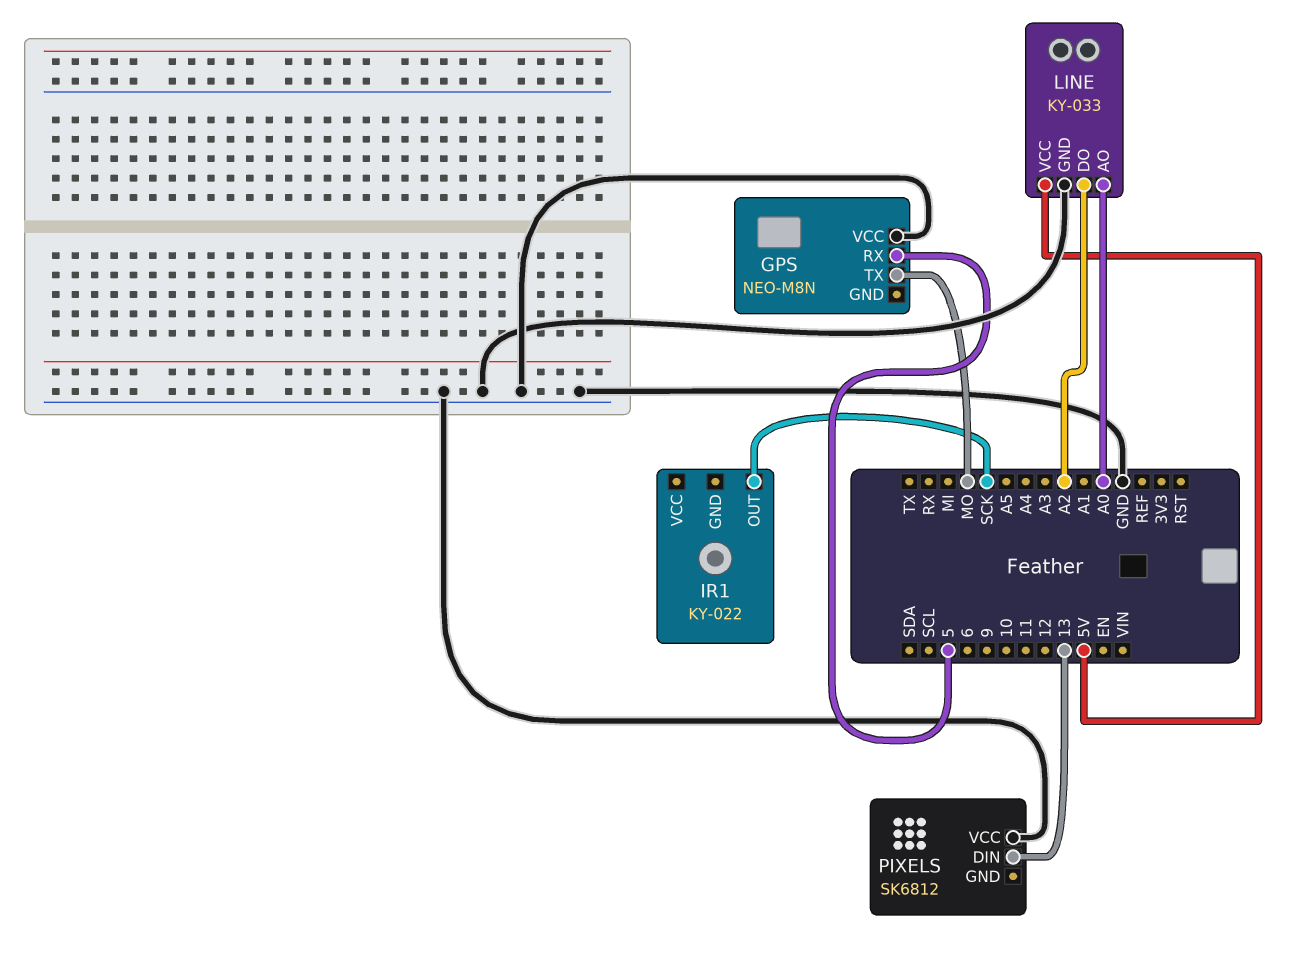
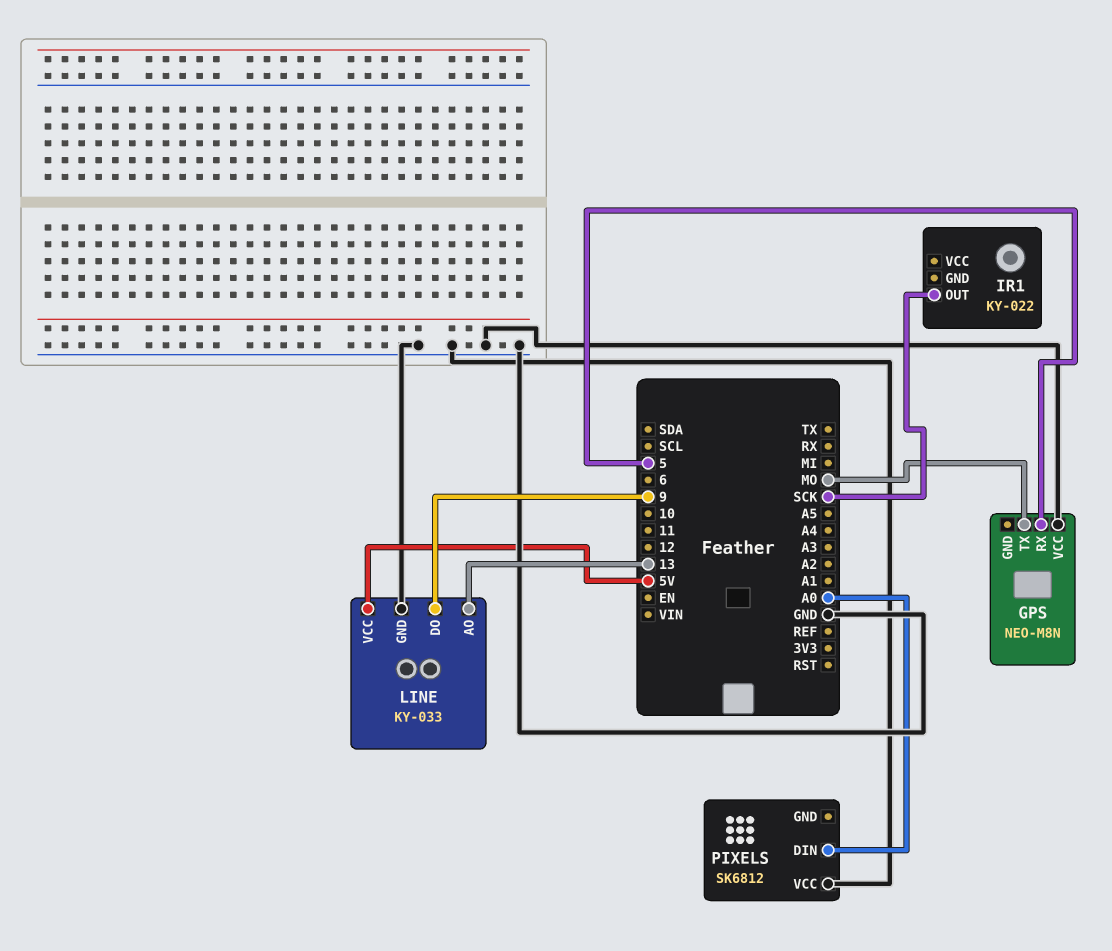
LINE pin AO: A0 -> 13
LINE pin DO: A2 -> 9
PIXELS pin DIN: 13 -> A0

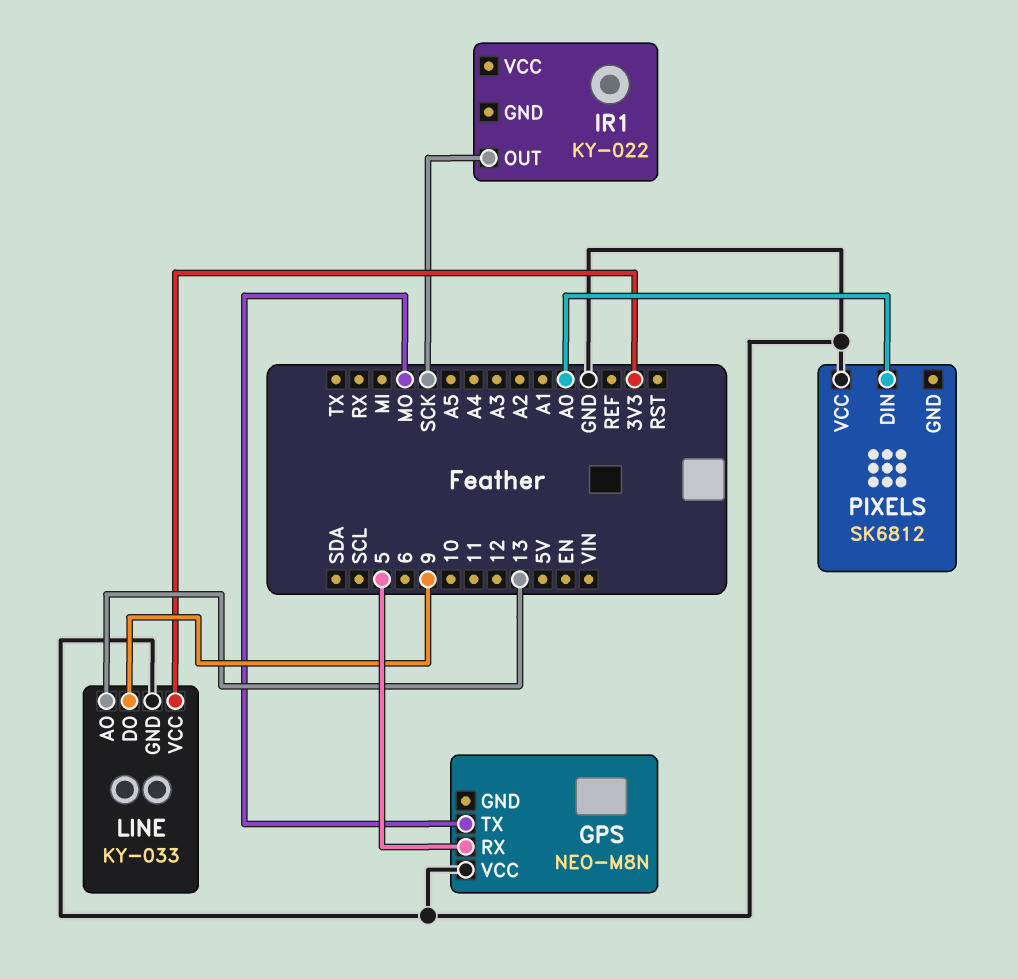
LINE pin VCC: 5V -> 3V3

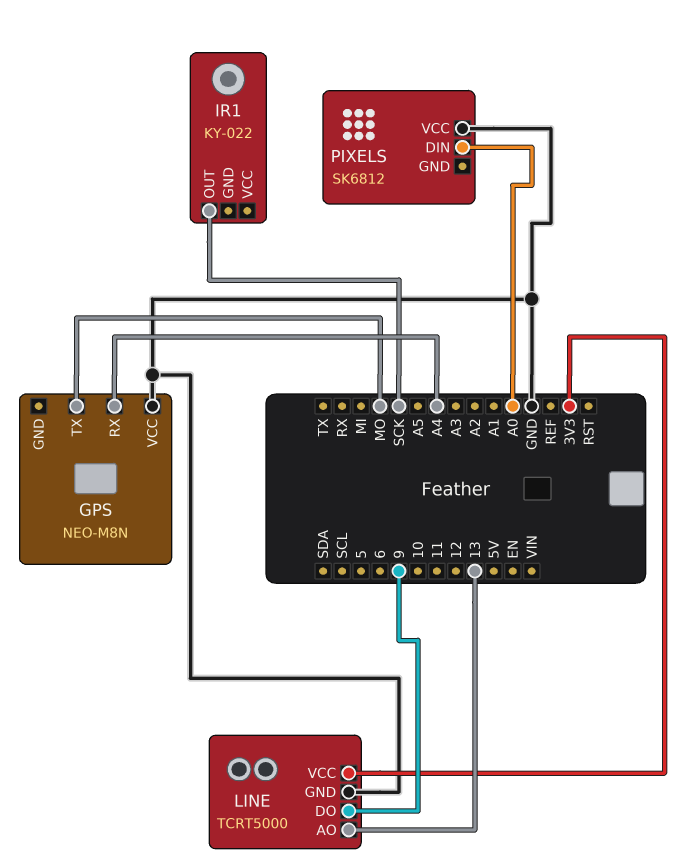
GPS pin RX: 5 -> A4
LINE: KY-033 -> TCRT5000

